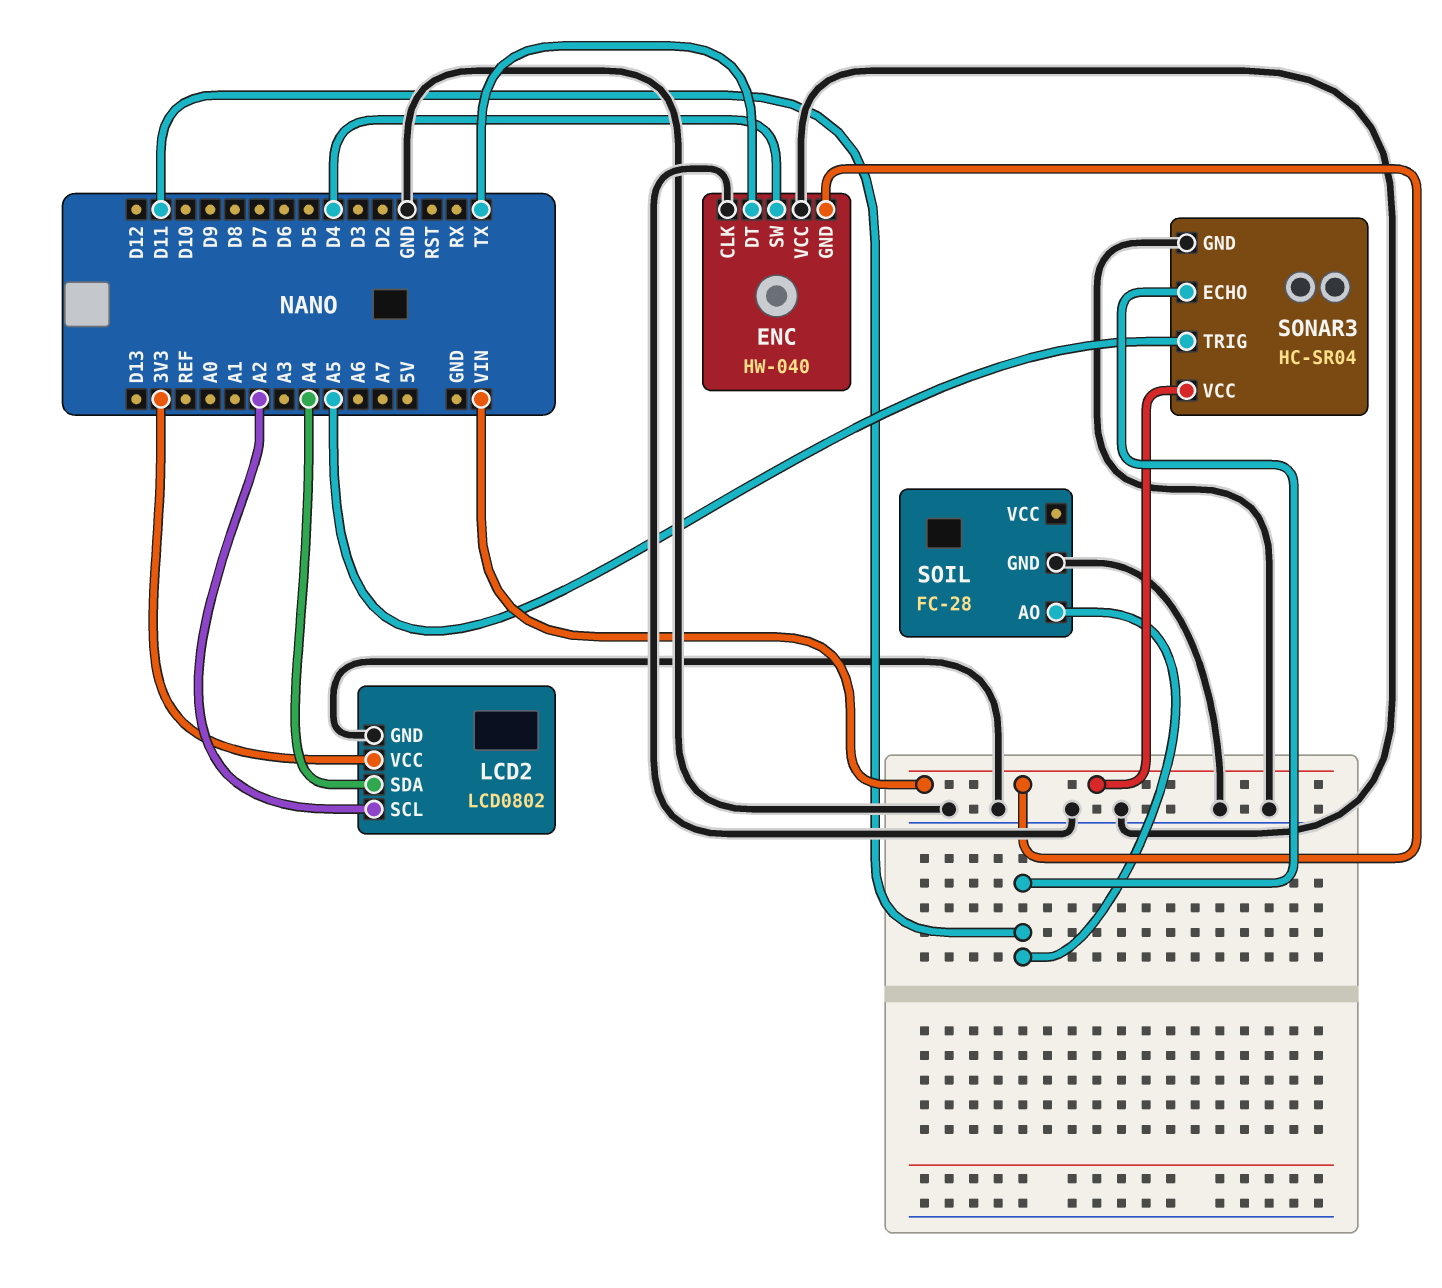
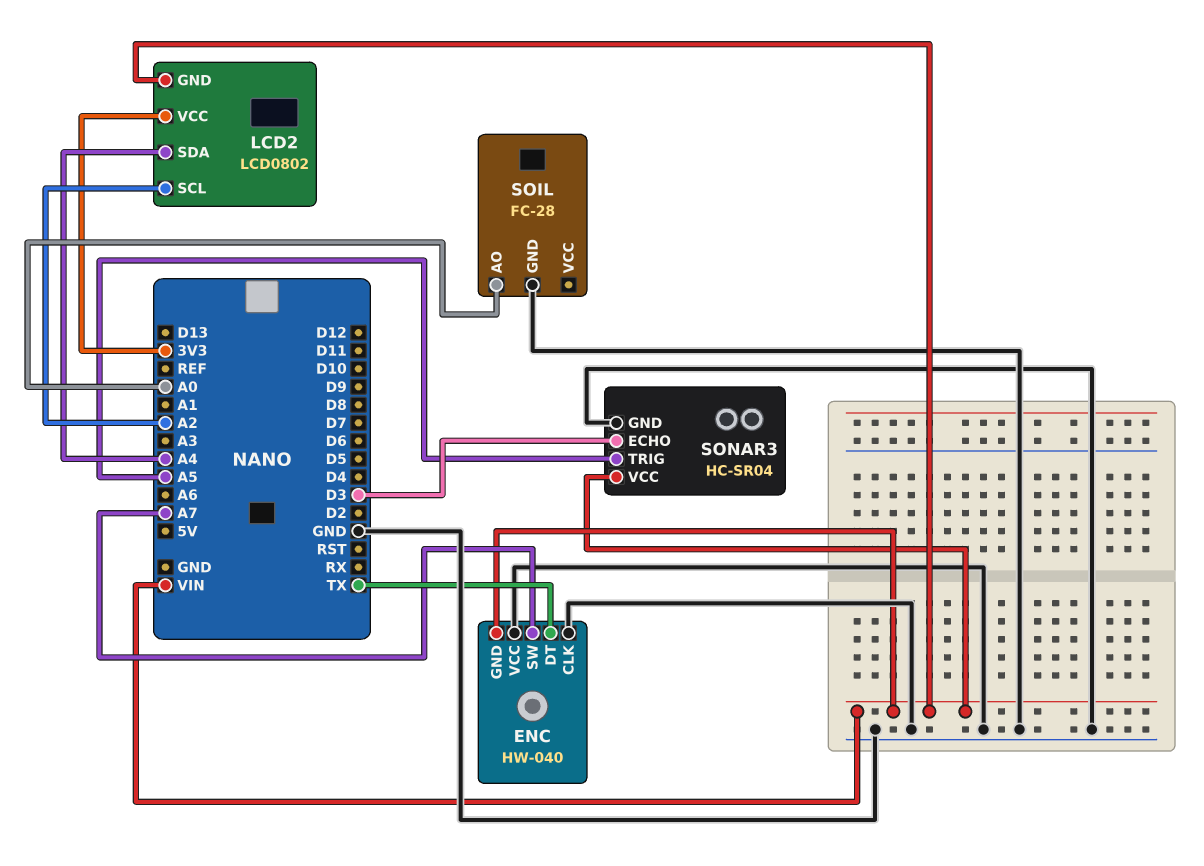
ENC pin SW: D4 -> A7
LCD2 pin GND: GND -> VIN
SOIL pin AO: D11 -> A0
SONAR3 pin ECHO: D11 -> D3

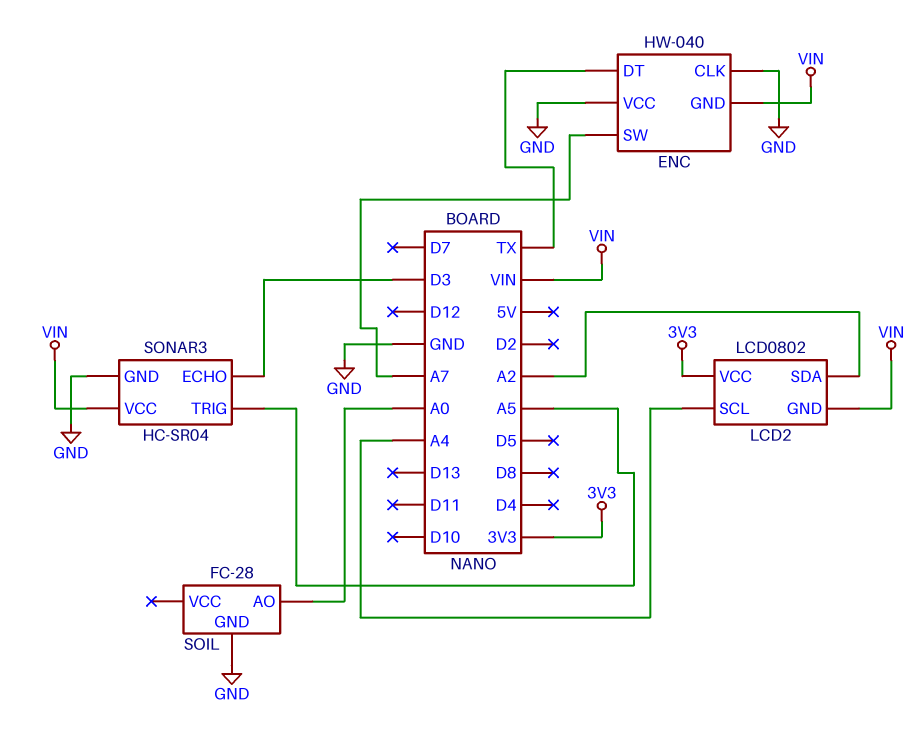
LCD2 pin SCL: A2 -> A4
LCD2 pin SDA: A4 -> A2

